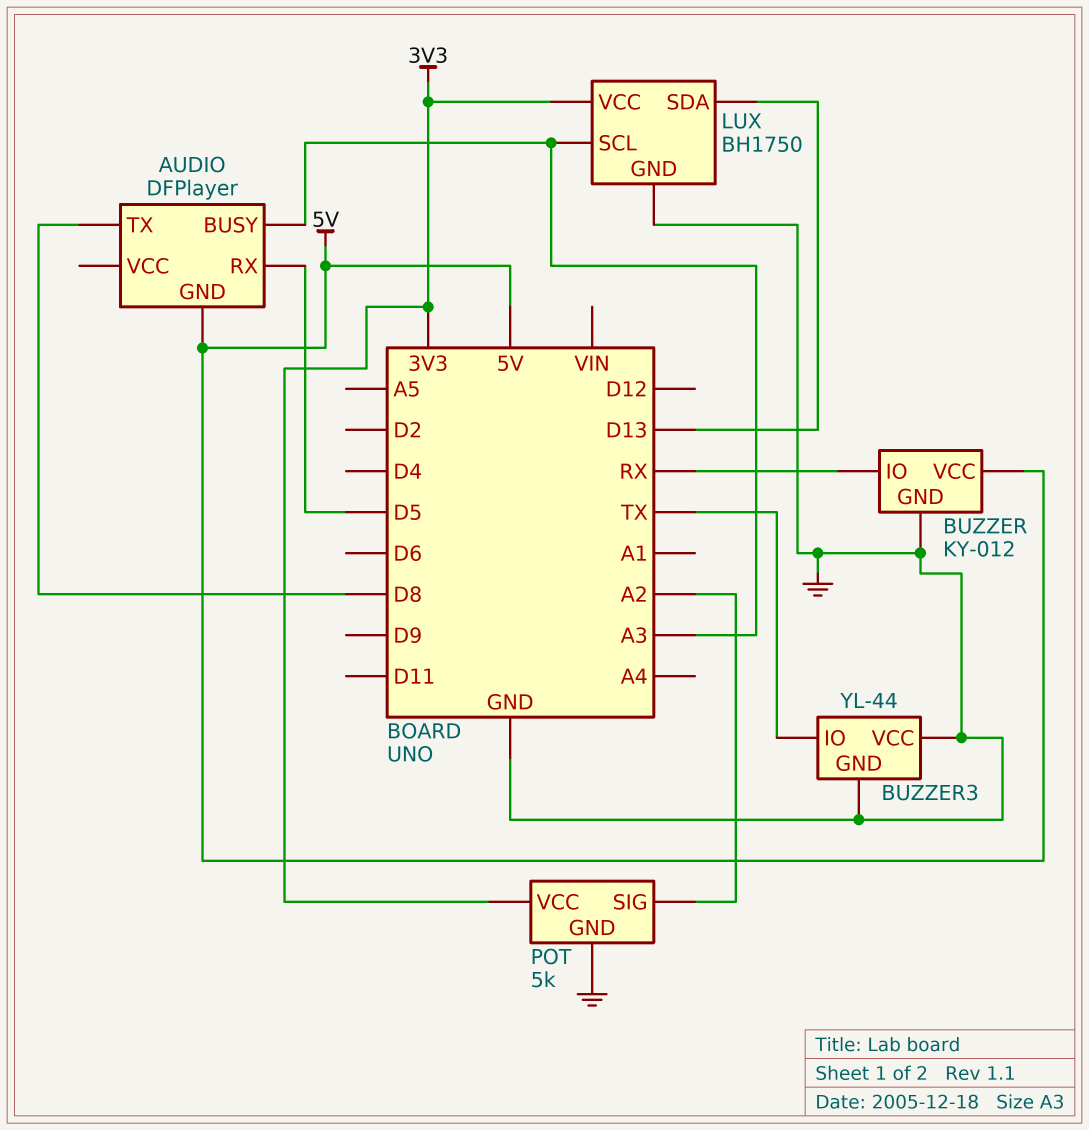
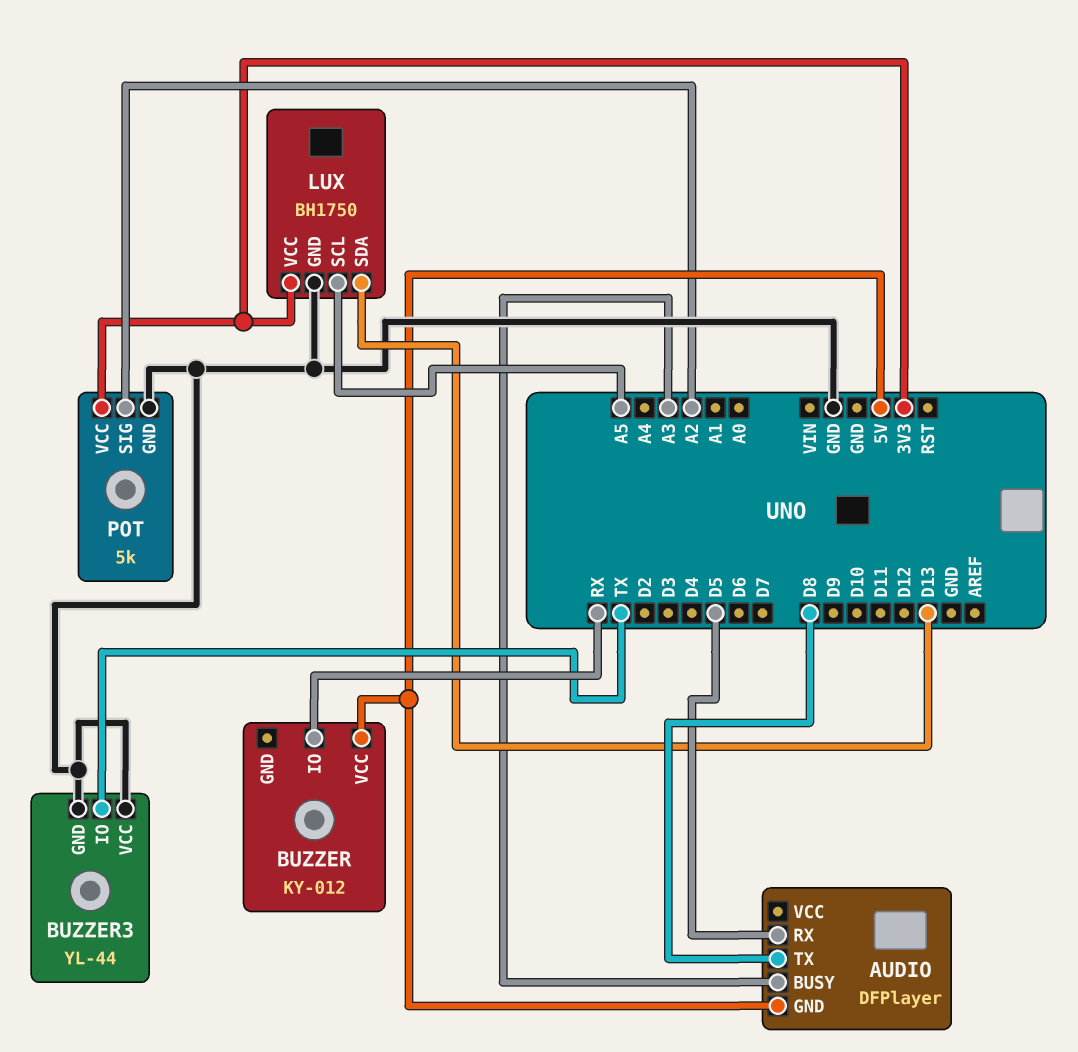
BUZZER pin GND: GND -> none
LUX pin SCL: A3 -> A5

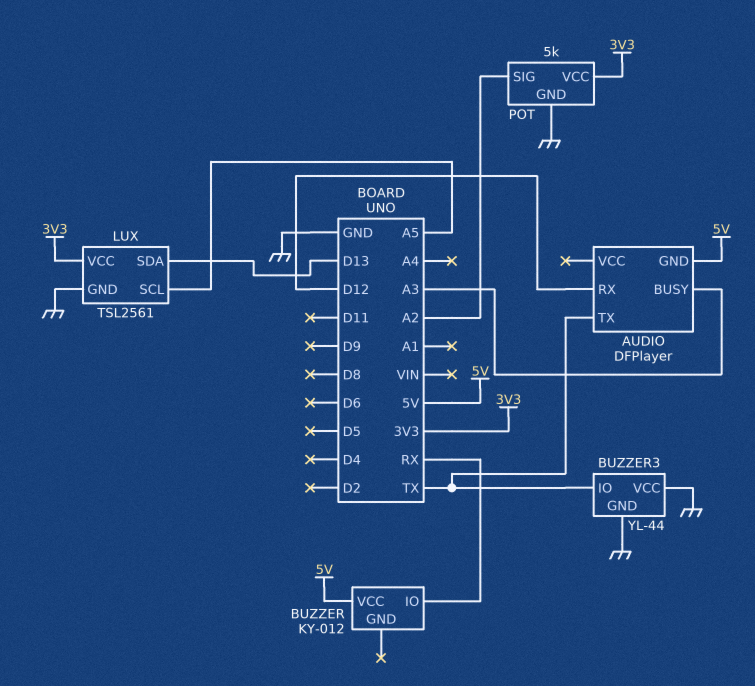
AUDIO pin RX: D5 -> D12
AUDIO pin TX: D8 -> TX
LUX: BH1750 -> TSL2561

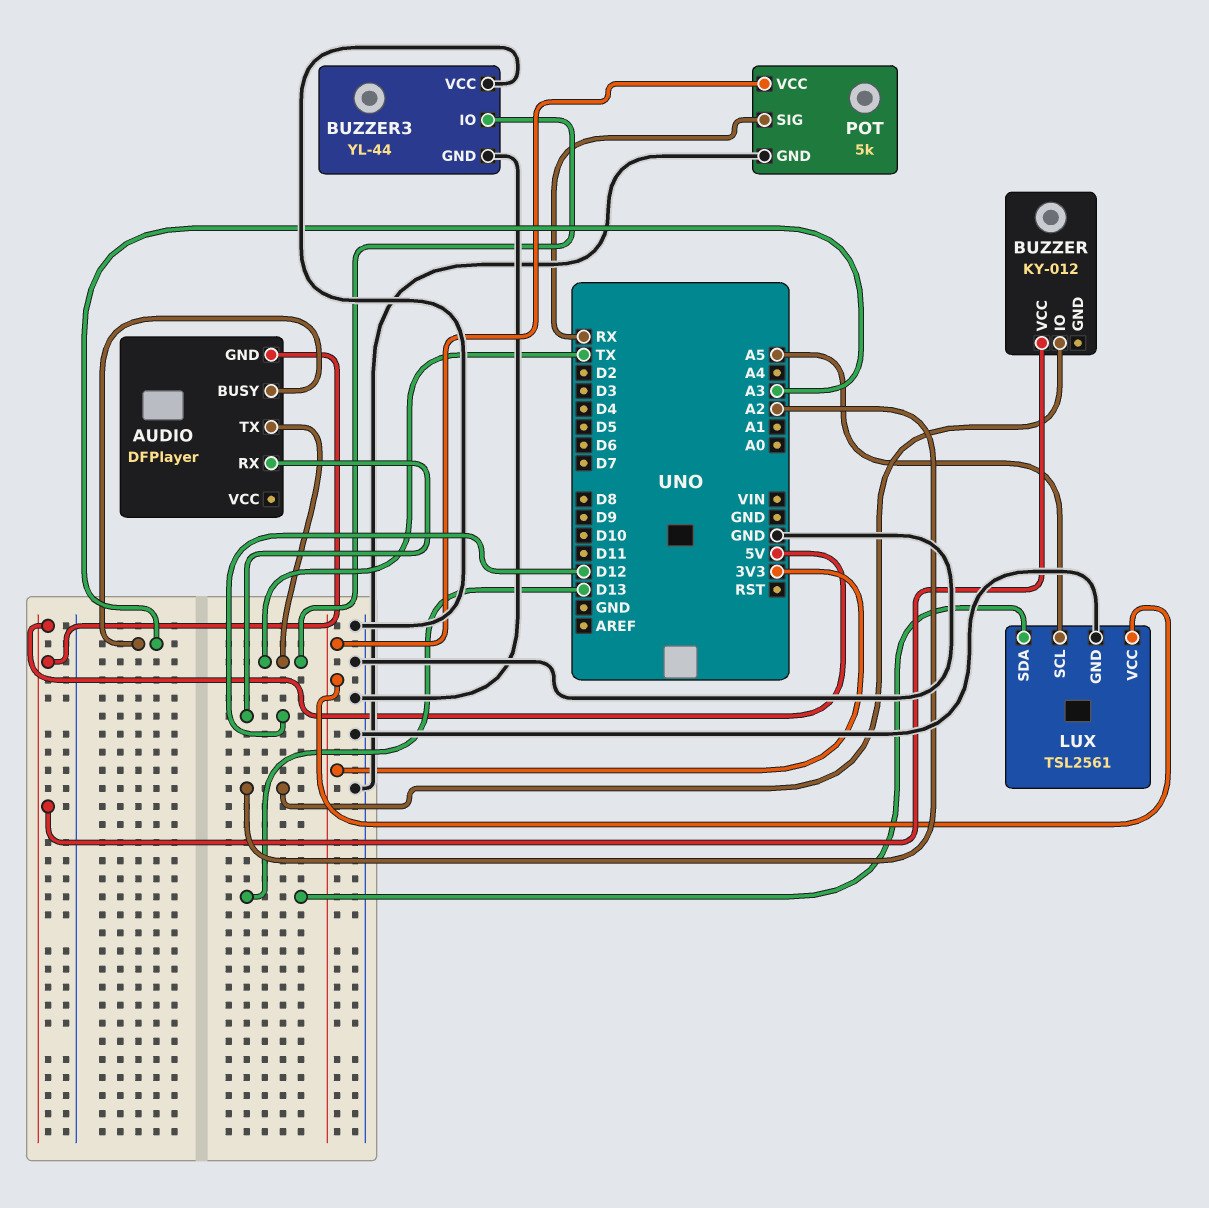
BUZZER pin IO: RX -> A2
POT pin SIG: A2 -> RX

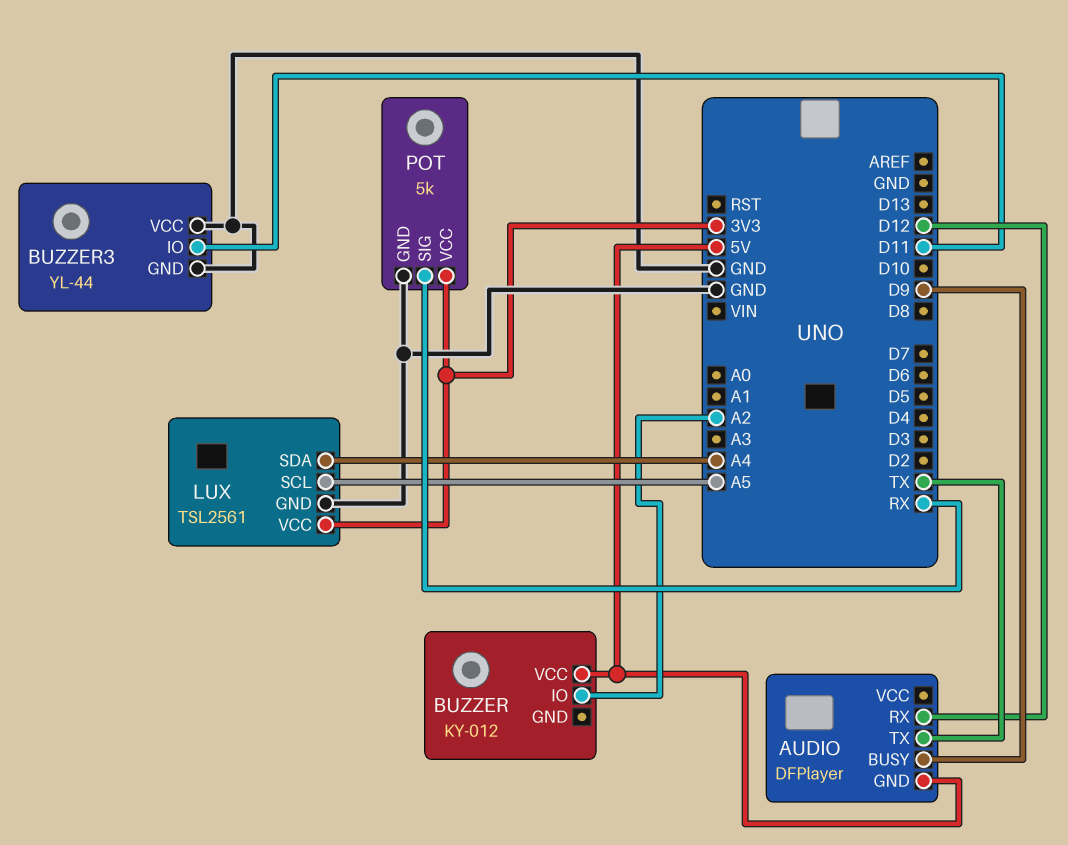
AUDIO pin BUSY: A3 -> D9
BUZZER3 pin IO: TX -> D11
LUX pin SDA: D13 -> A4

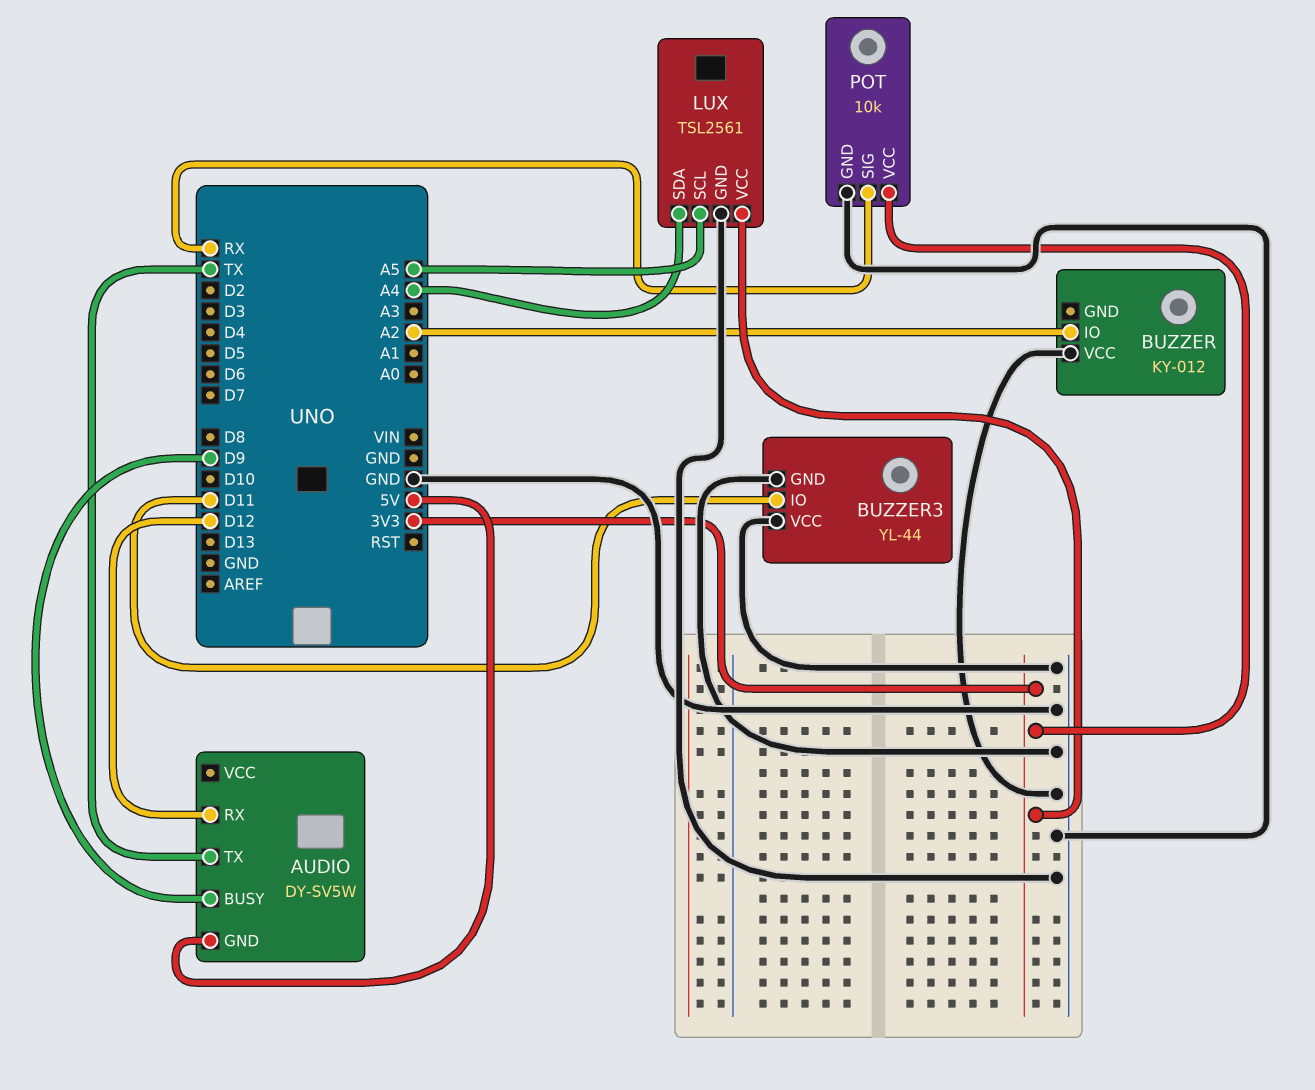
AUDIO: DFPlayer -> DY-SV5W
BUZZER pin VCC: 5V -> GND
POT: 5k -> 10k

